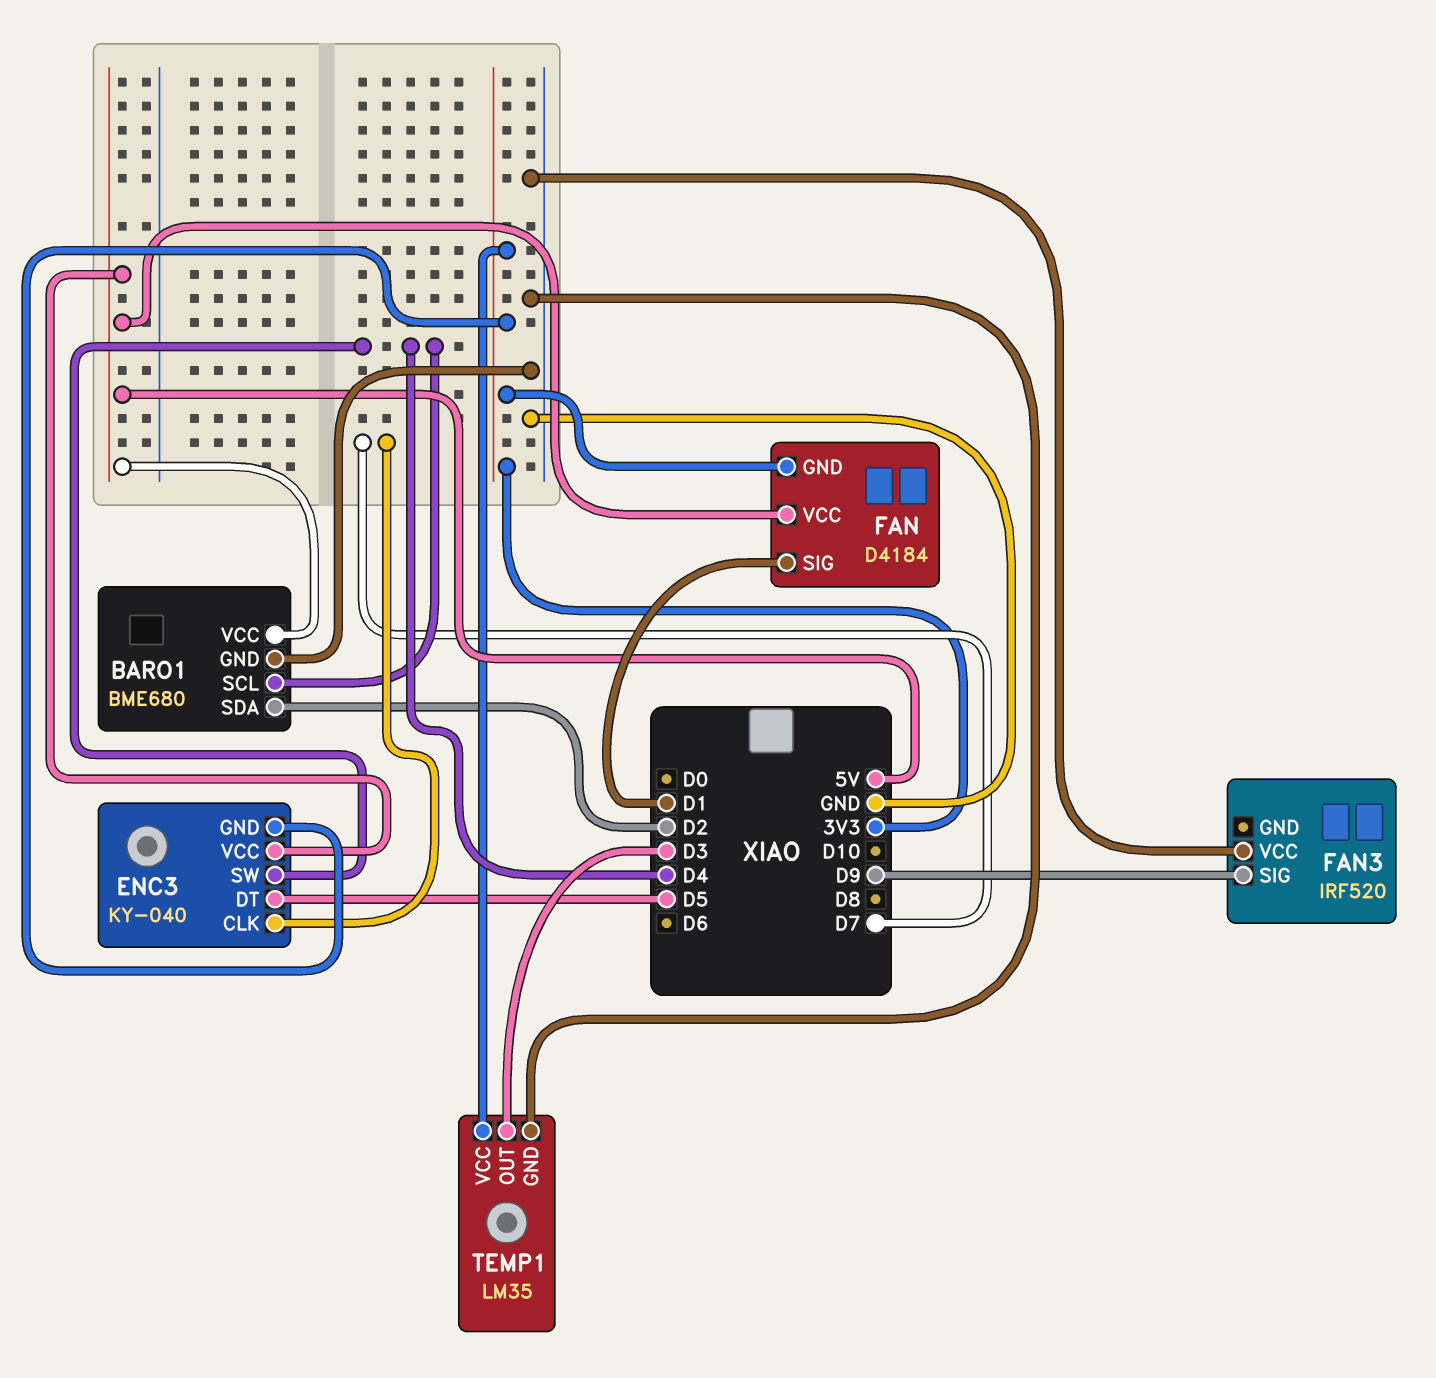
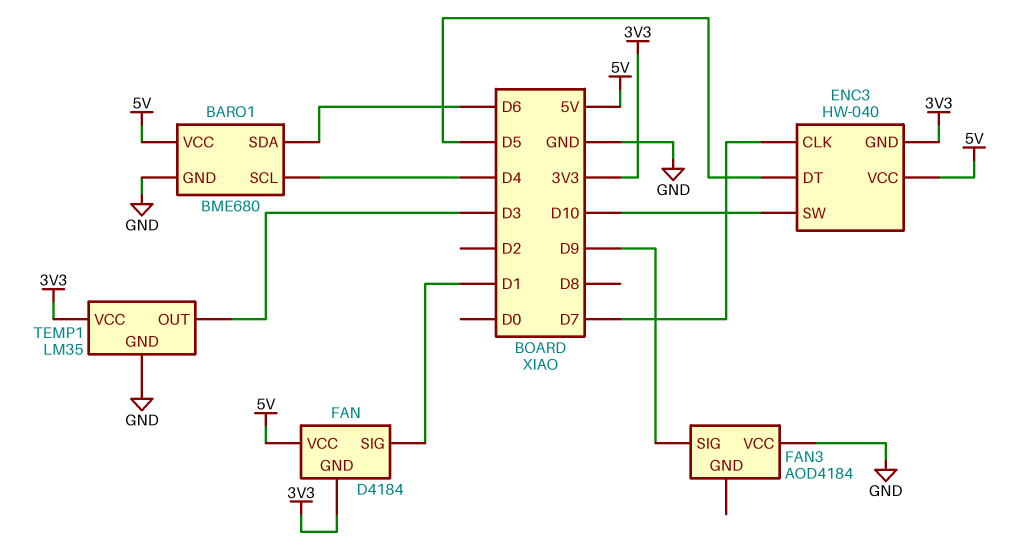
BARO1 pin SDA: D2 -> D6
ENC3: KY-040 -> HW-040
ENC3 pin SW: D4 -> D10
FAN3: IRF520 -> AOD4184

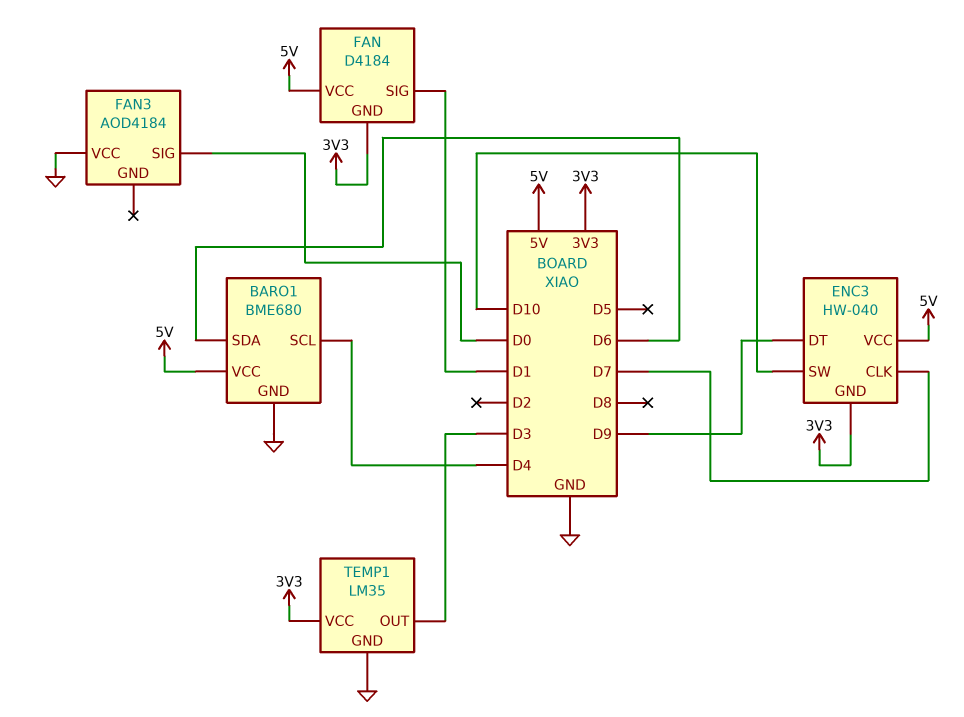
ENC3 pin DT: D5 -> D9
FAN3 pin SIG: D9 -> D0

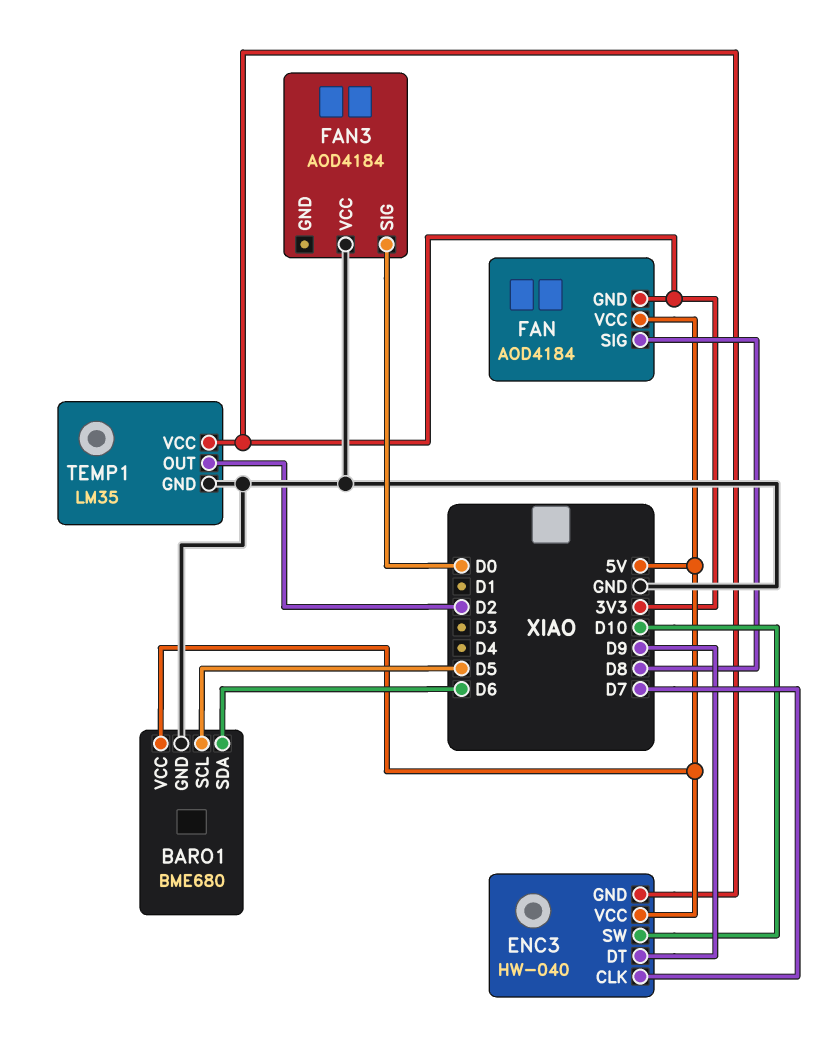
BARO1 pin SCL: D4 -> D5
FAN: D4184 -> AOD4184
FAN pin SIG: D1 -> D8
TEMP1 pin OUT: D3 -> D2

